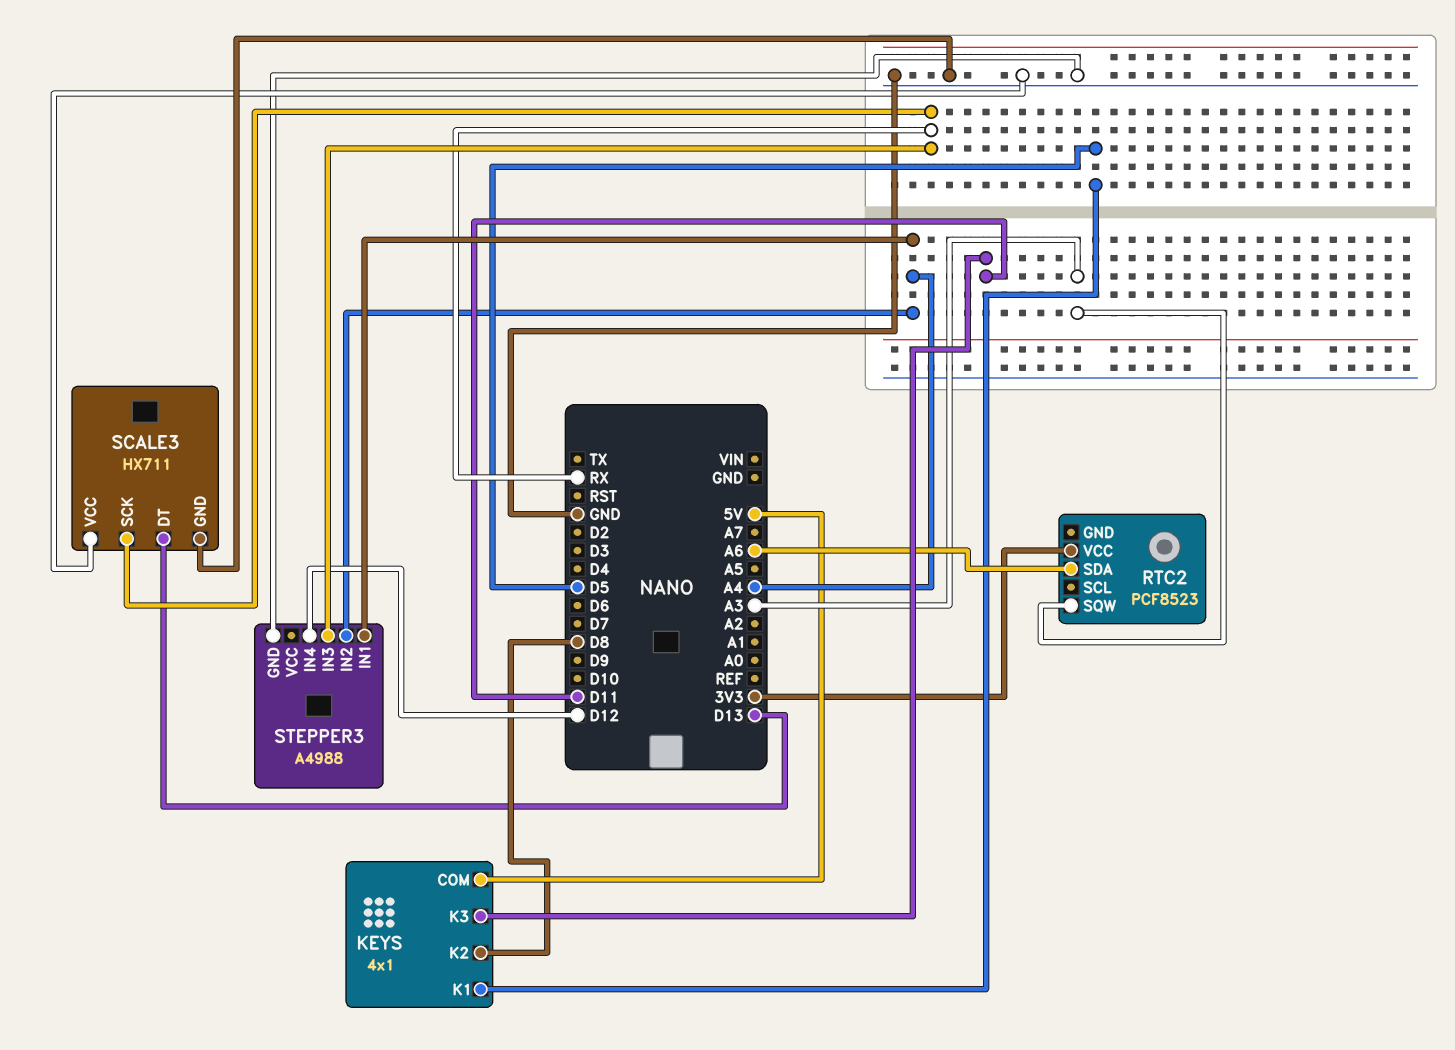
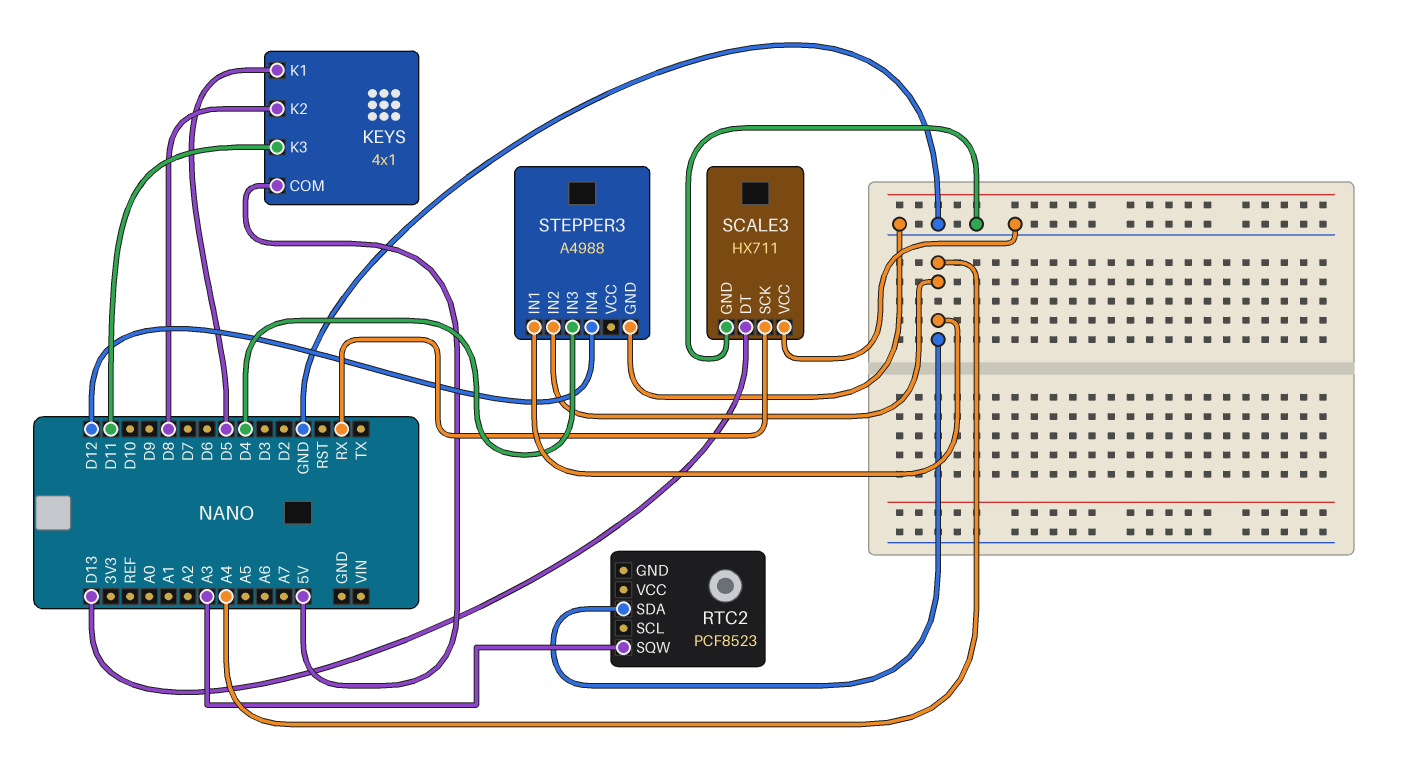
RTC2 pin SDA: A6 -> A4
RTC2 pin VCC: 3V3 -> none
STEPPER3 pin IN3: RX -> D4

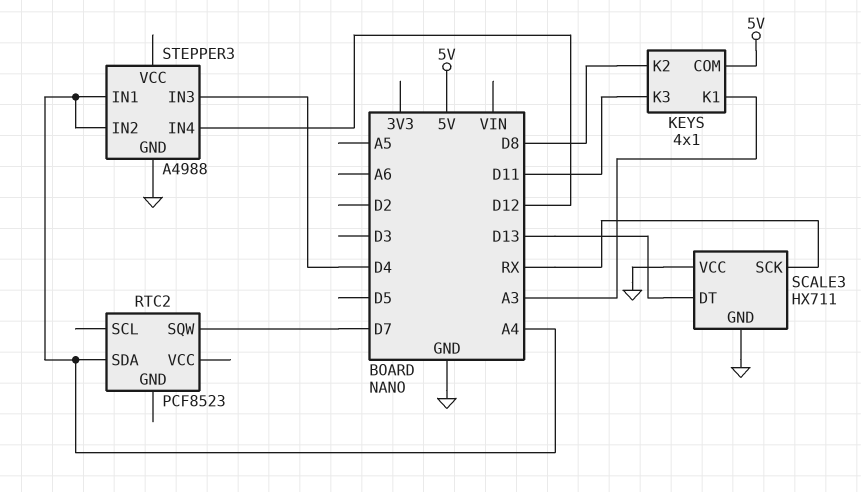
KEYS pin K1: D5 -> A3
RTC2 pin SQW: A3 -> D7

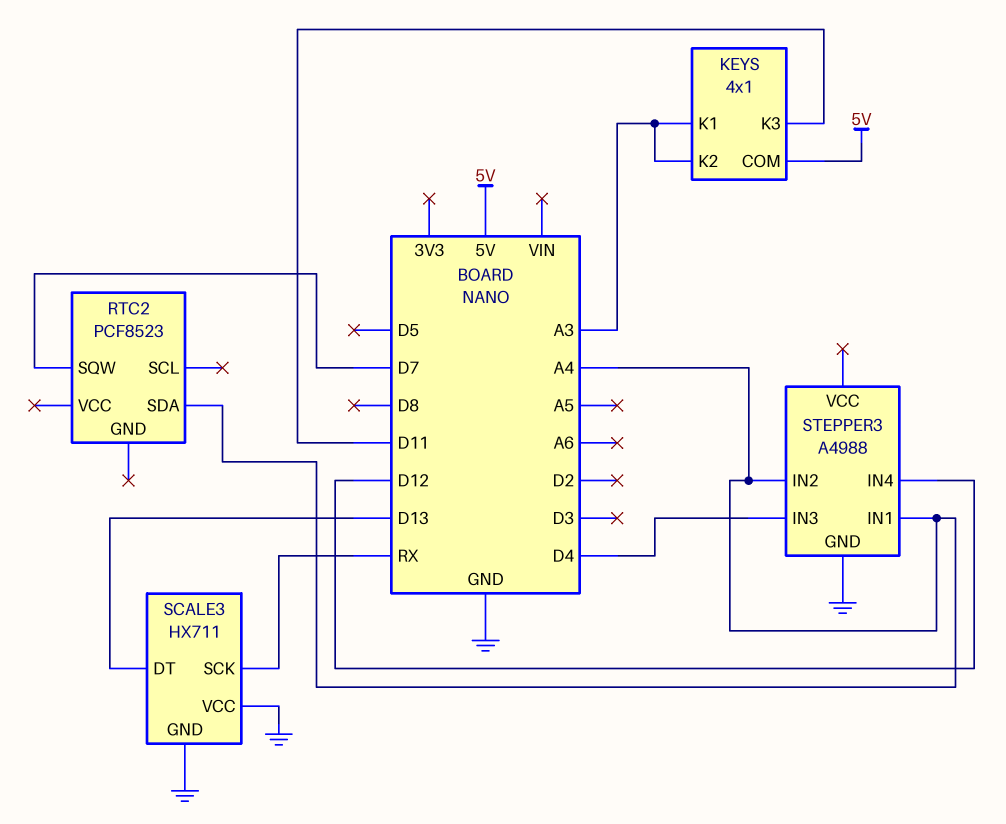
KEYS pin K2: D8 -> A3

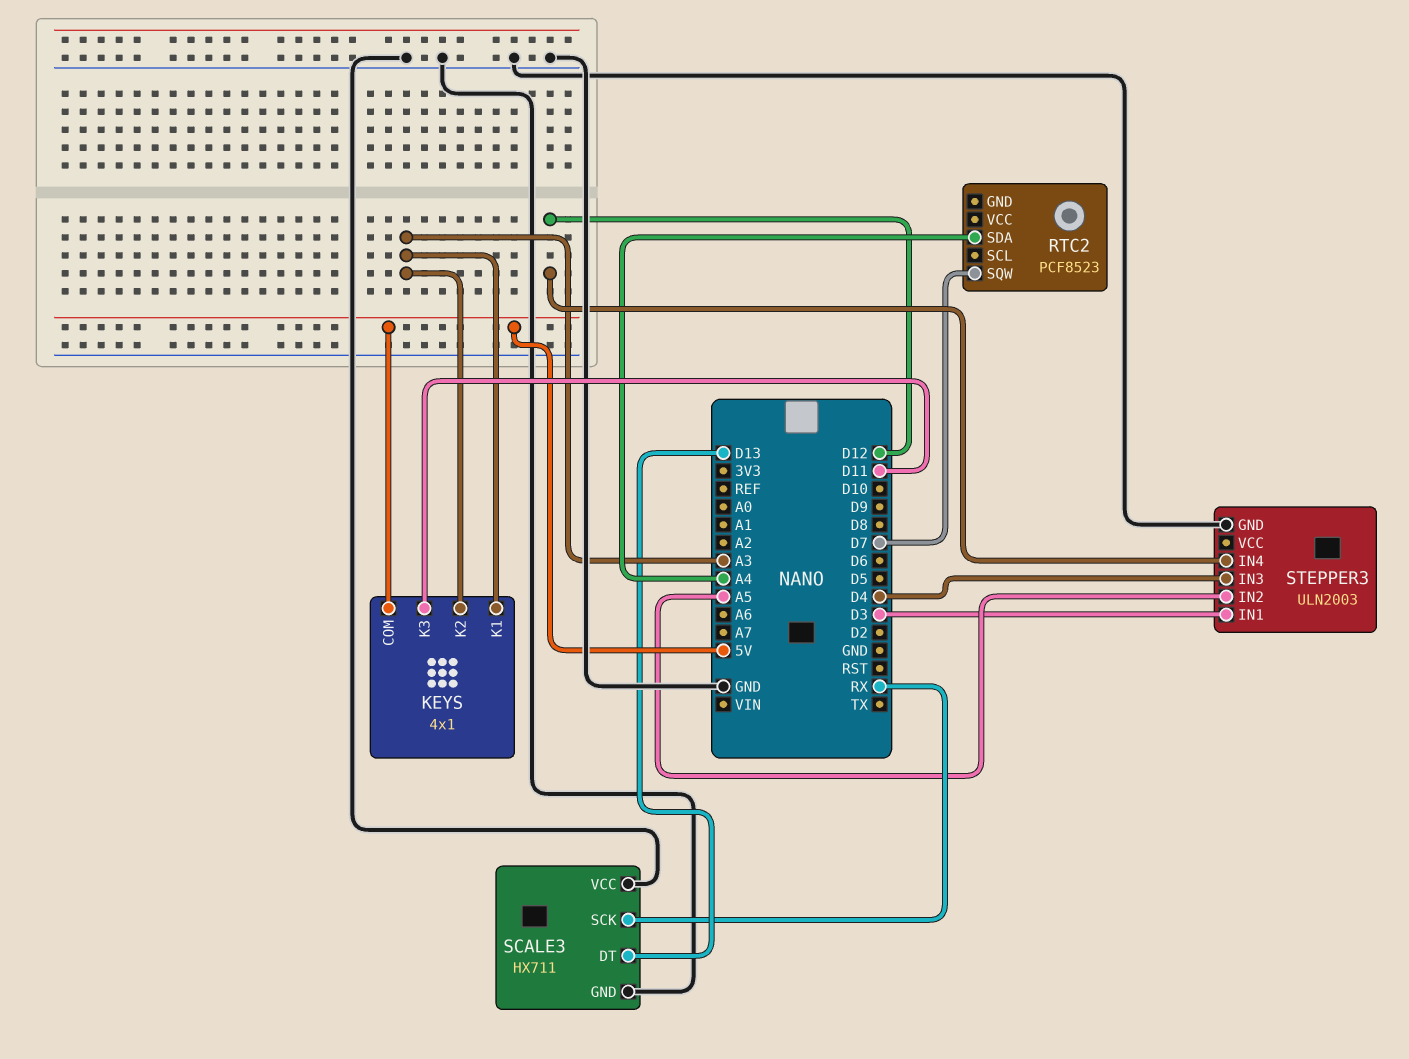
STEPPER3: A4988 -> ULN2003
STEPPER3 pin IN1: A4 -> D3
STEPPER3 pin IN2: A4 -> A5

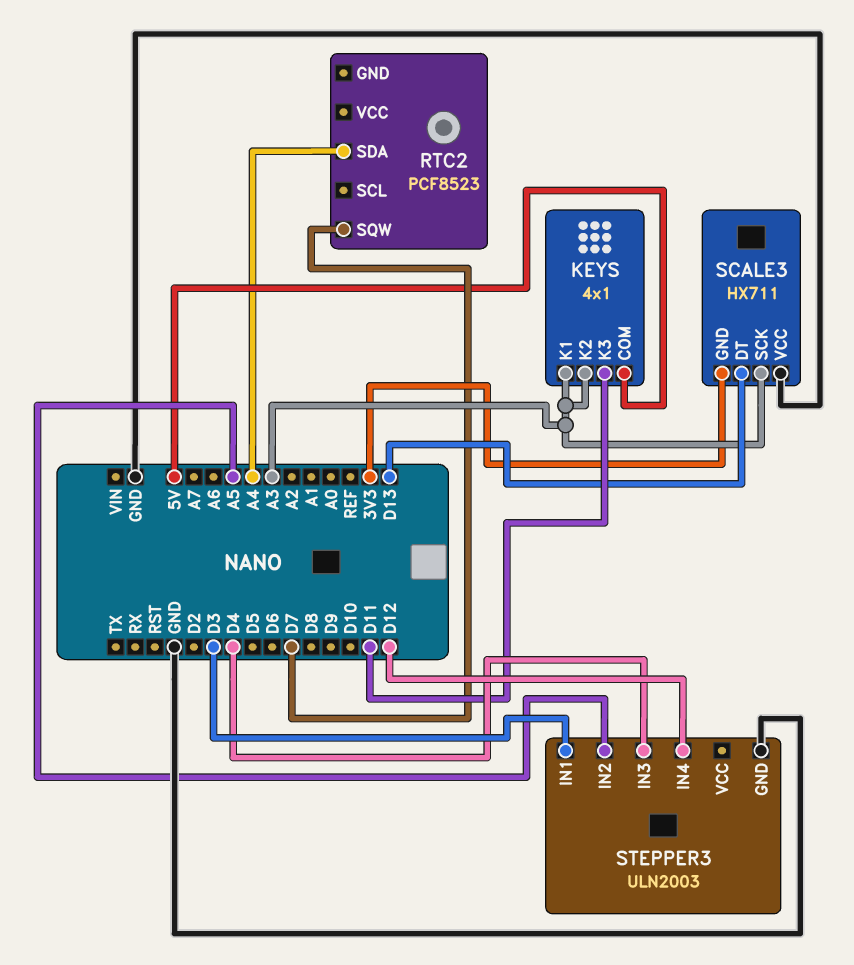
SCALE3 pin GND: GND -> 3V3
SCALE3 pin SCK: RX -> A3

